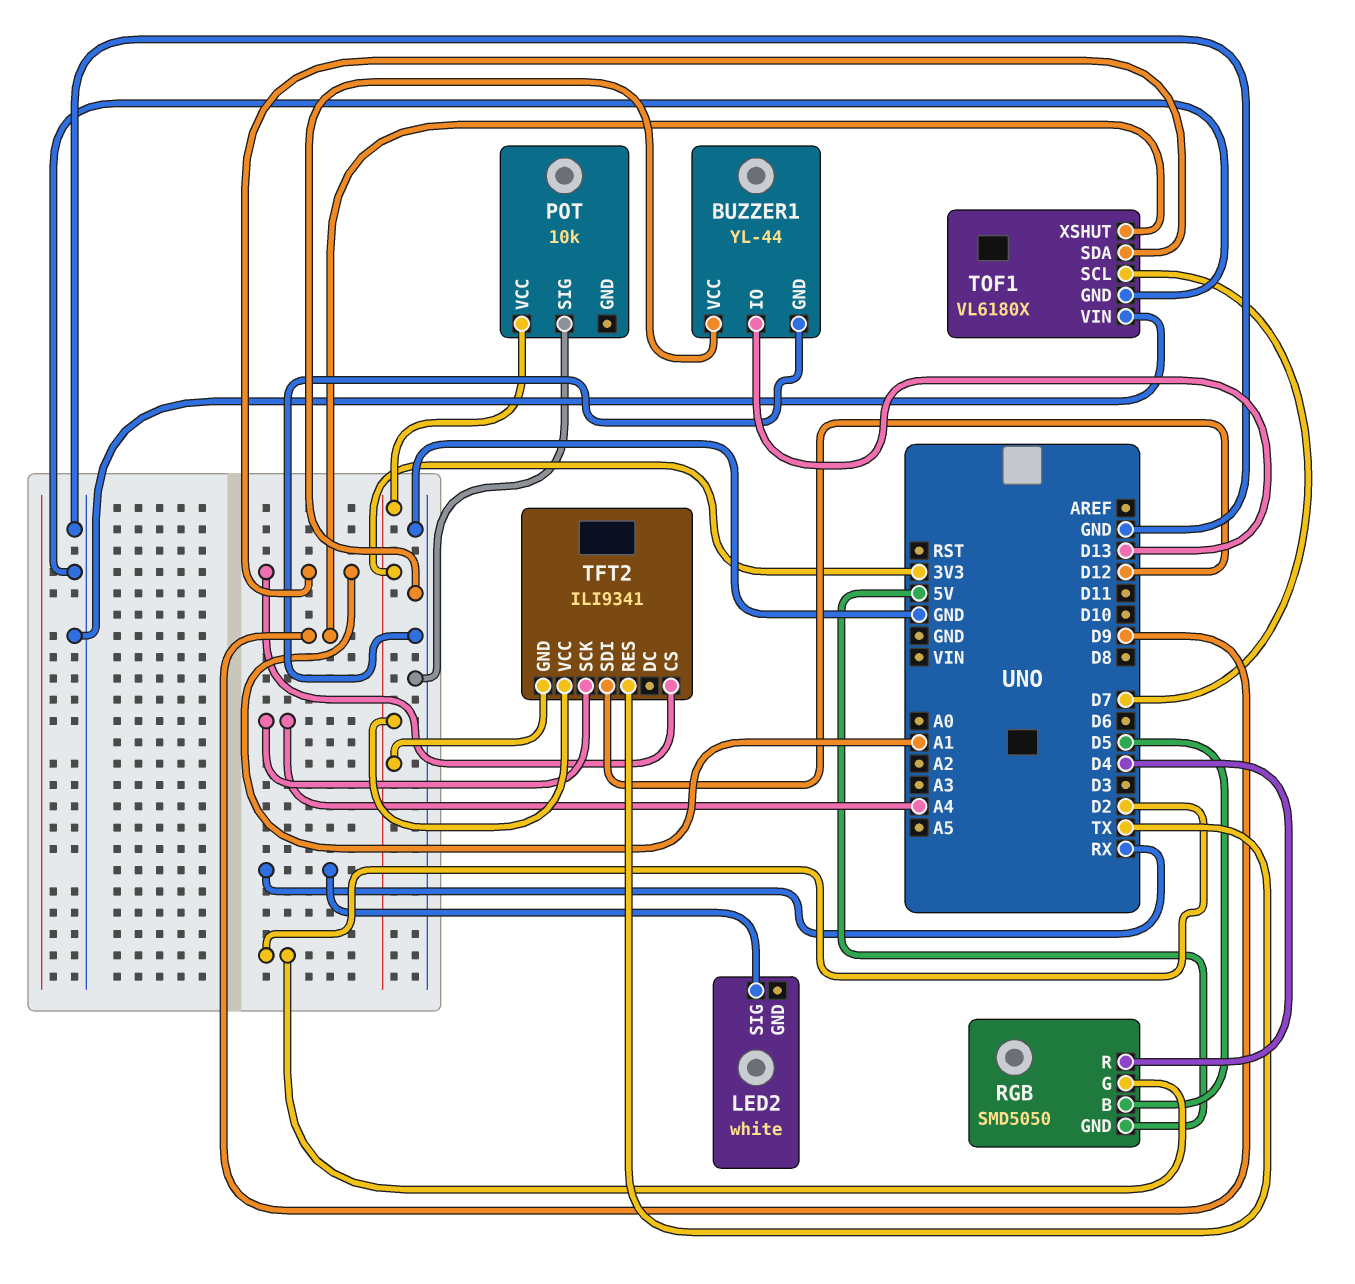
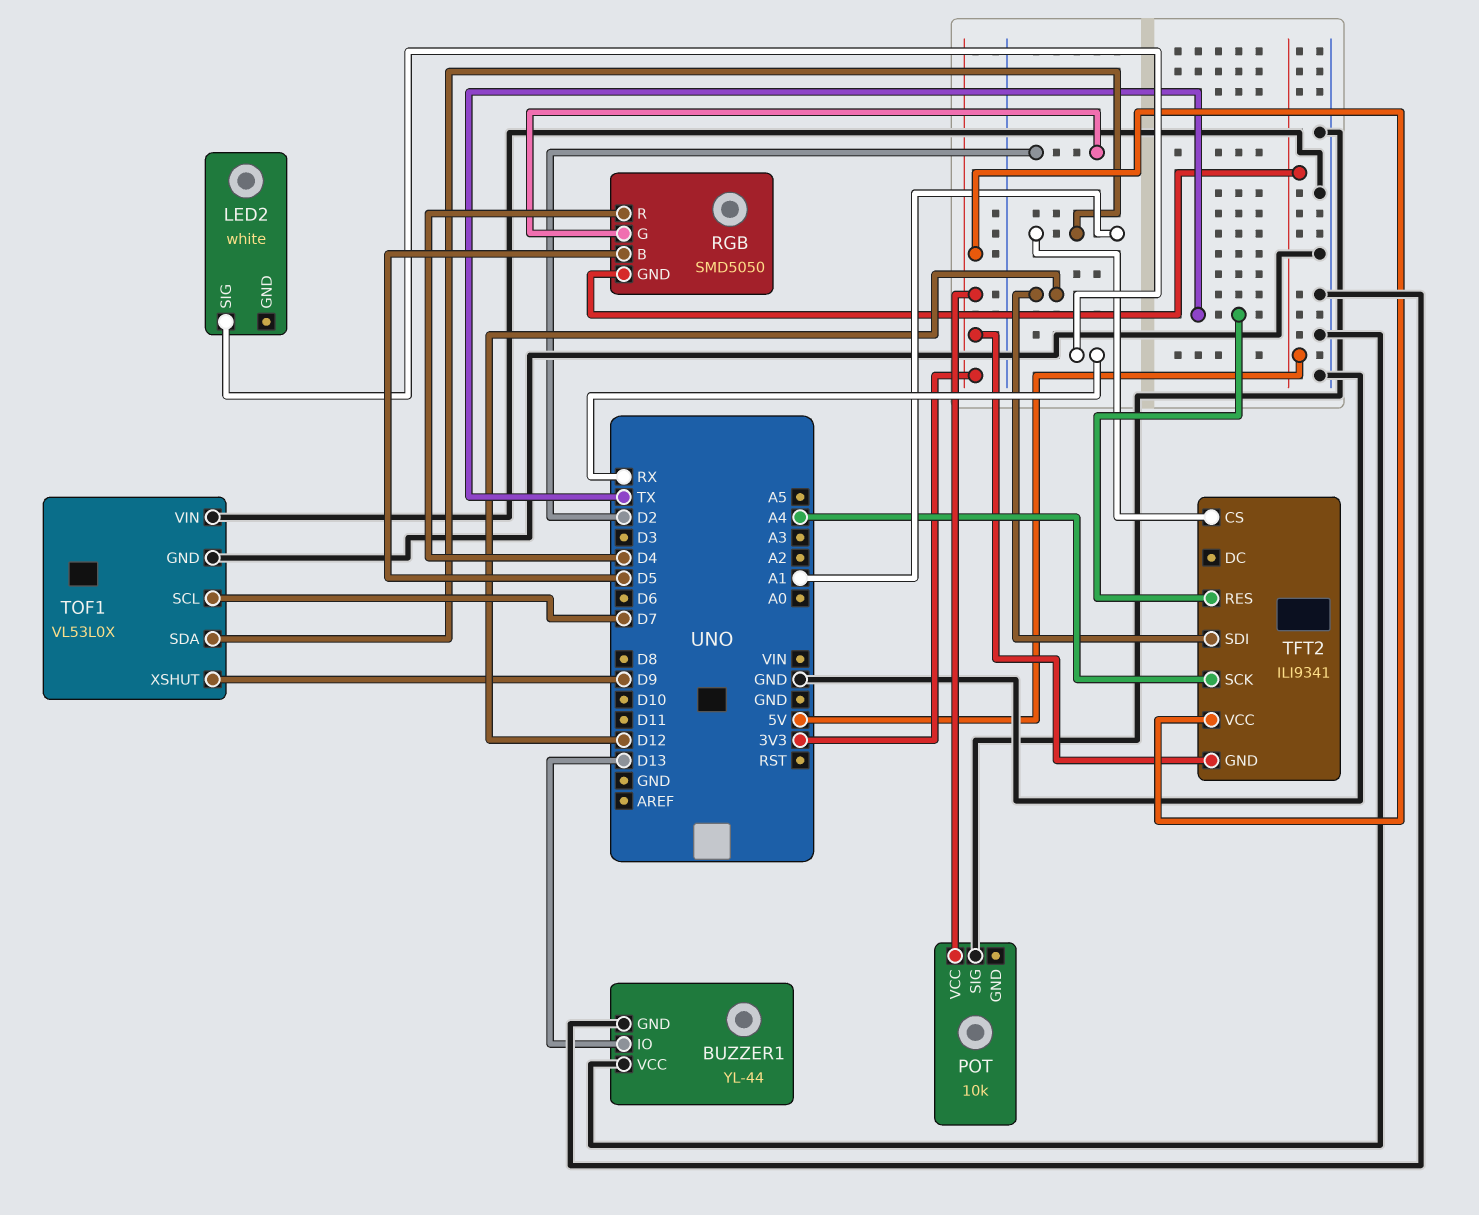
TOF1: VL6180X -> VL53L0X

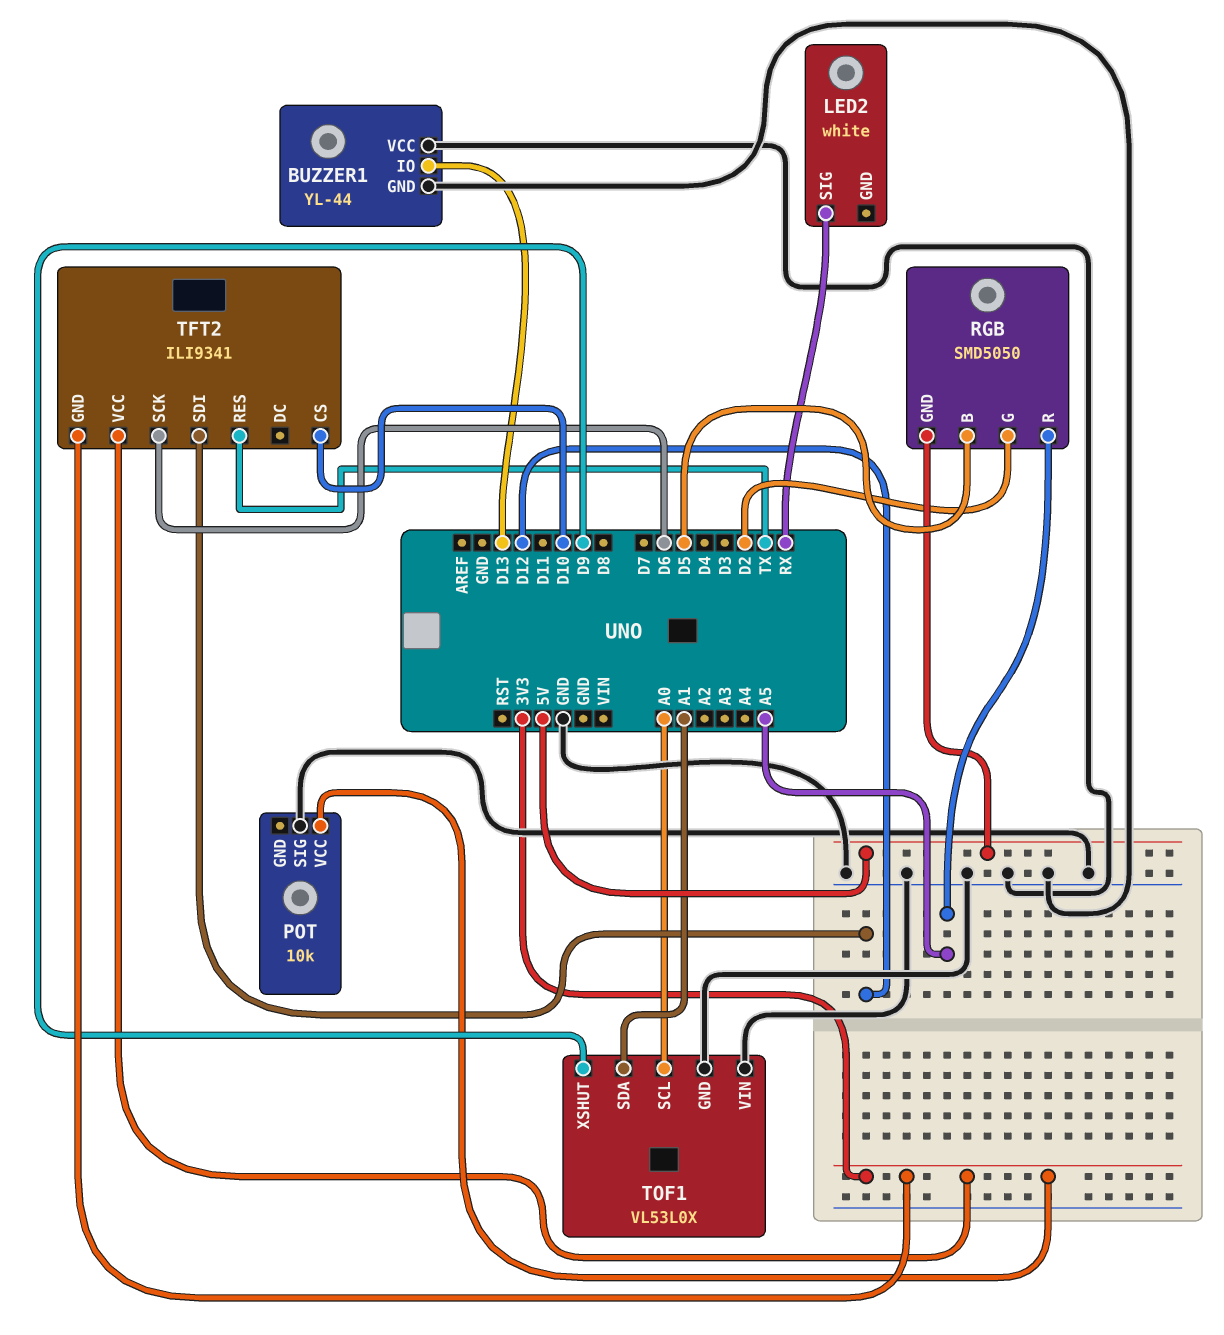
RGB pin R: D4 -> A5
TFT2 pin CS: A1 -> D10
TFT2 pin SCK: A4 -> D6
TOF1 pin SCL: D7 -> A0

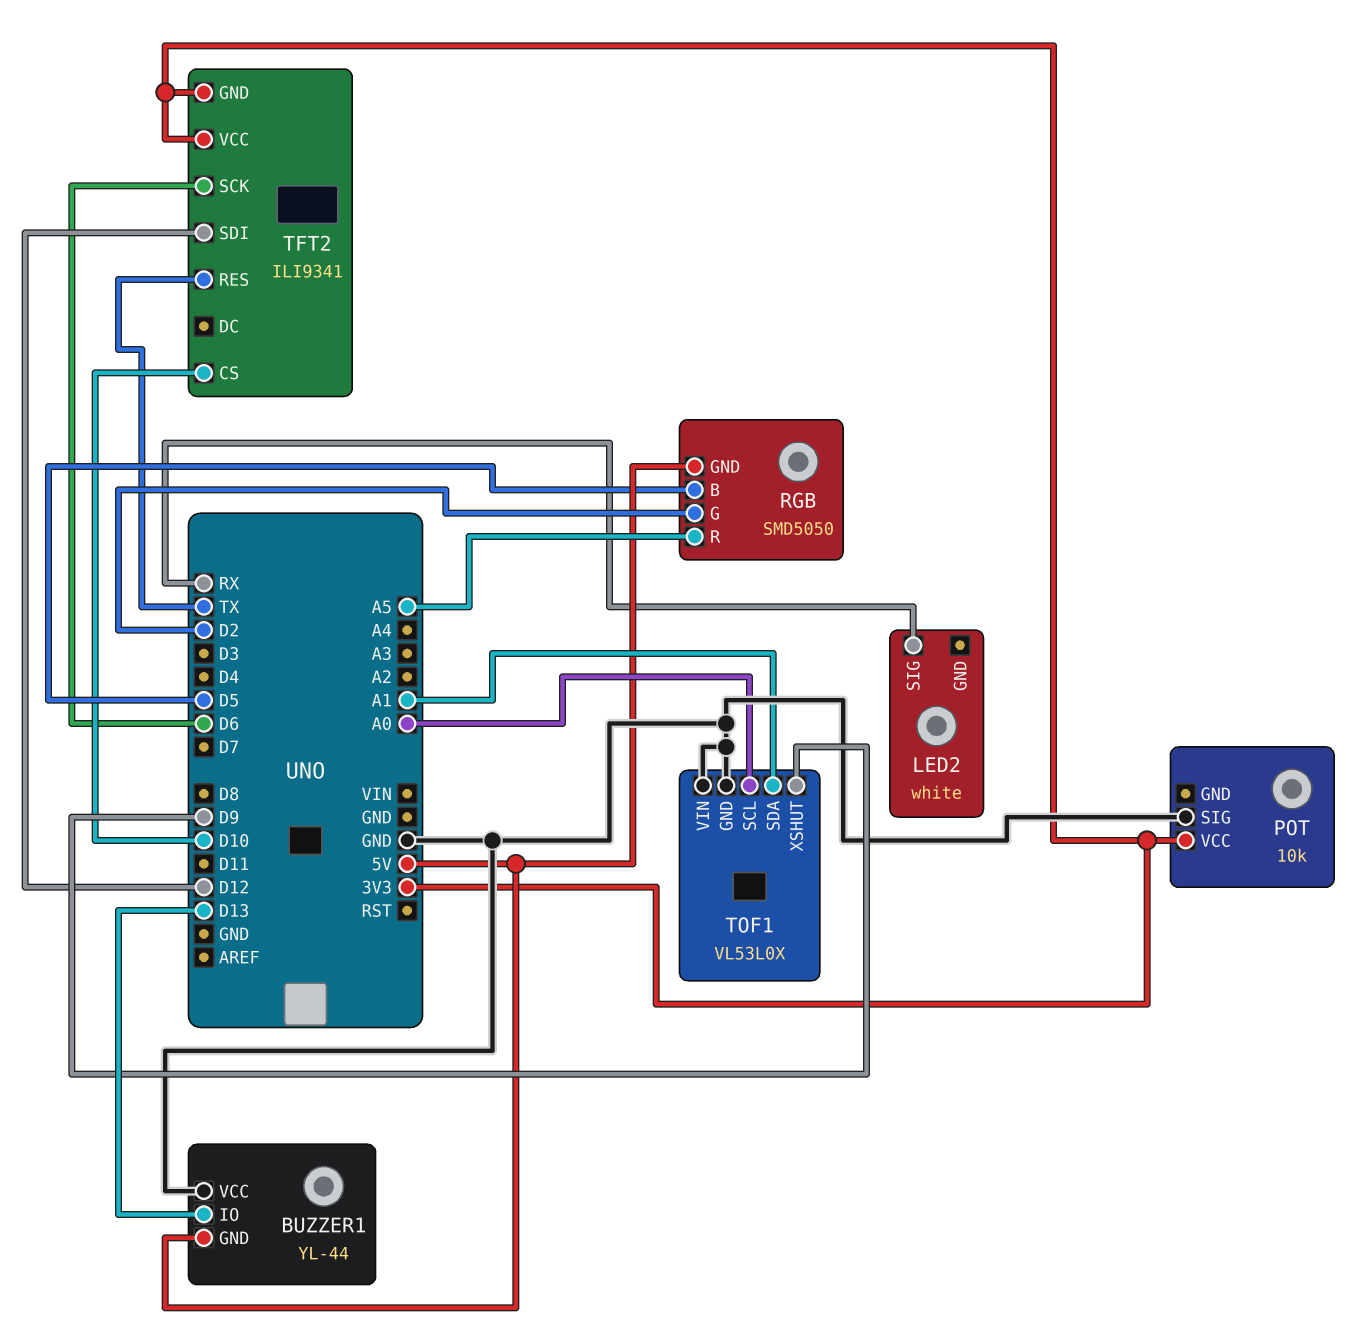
BUZZER1 pin GND: GND -> 5V

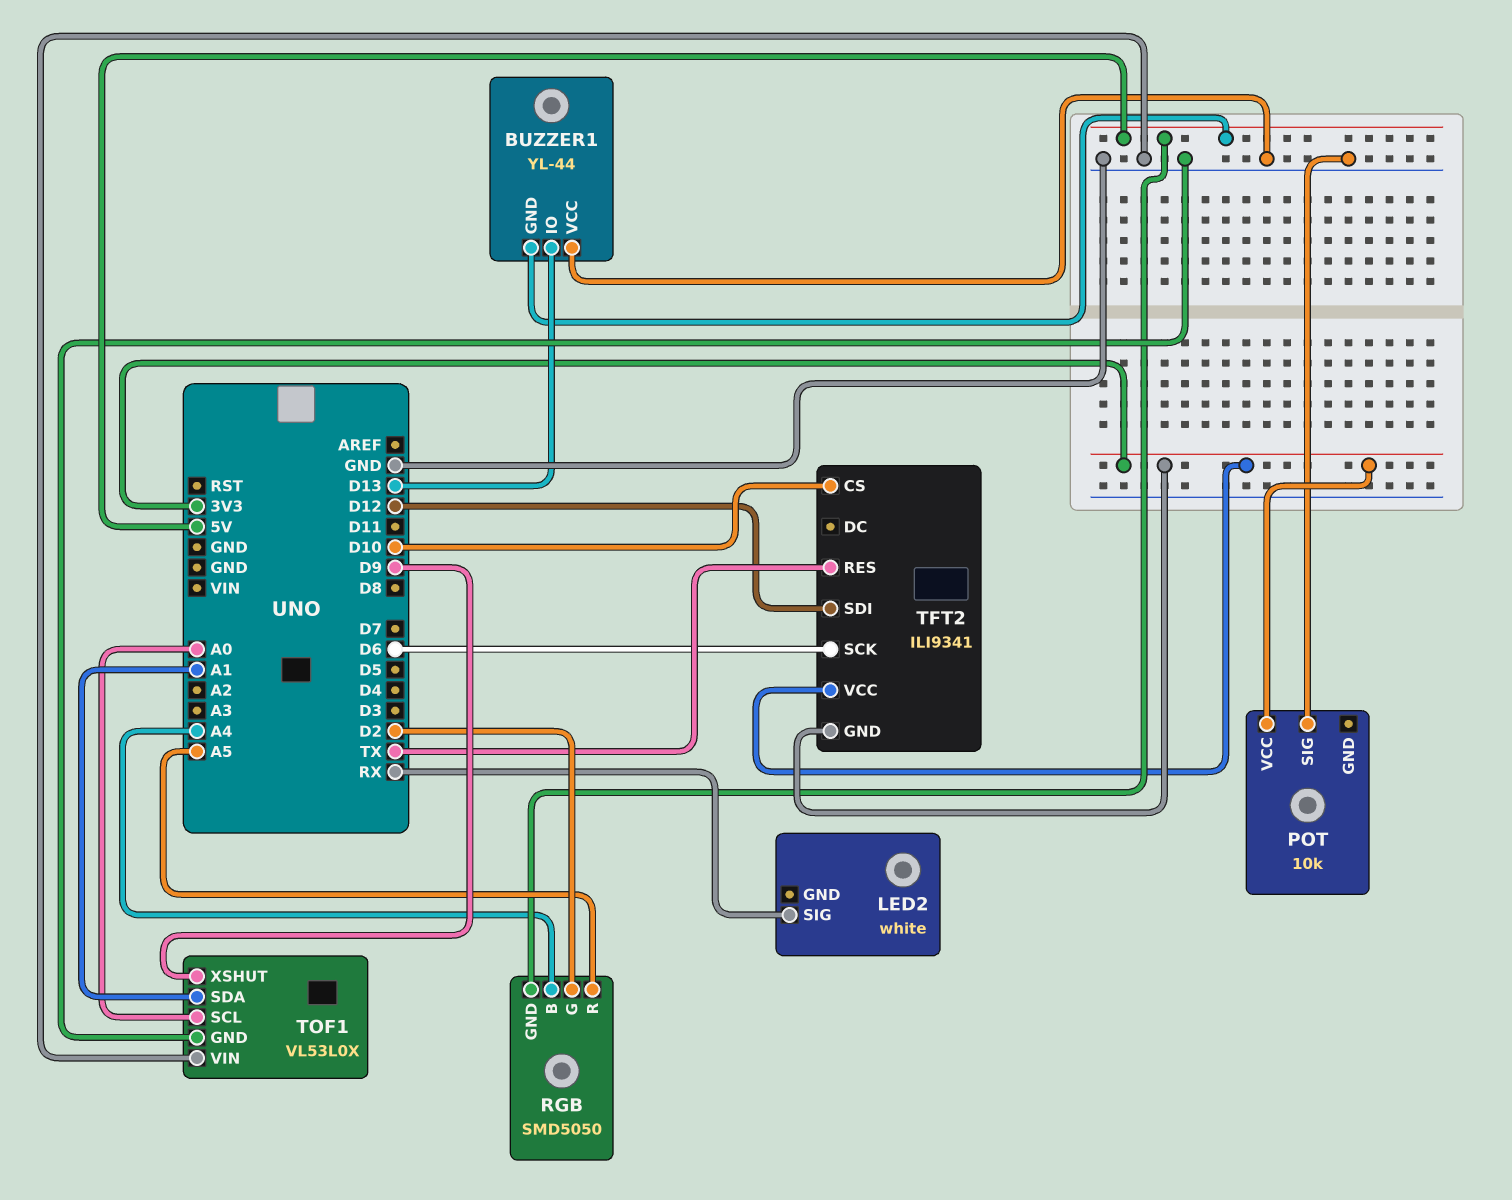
RGB pin B: D5 -> A4

